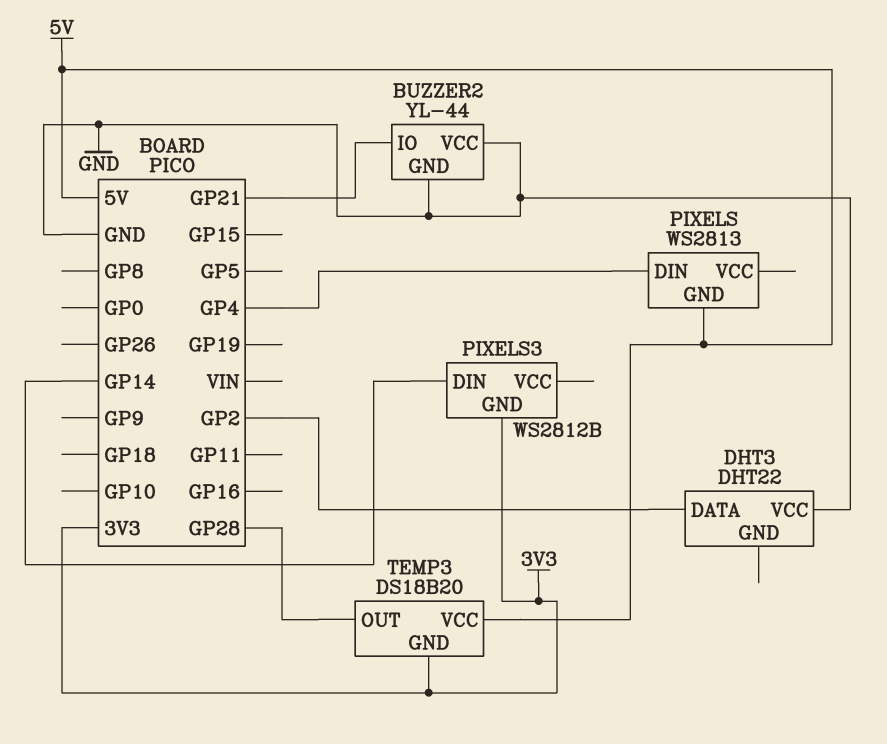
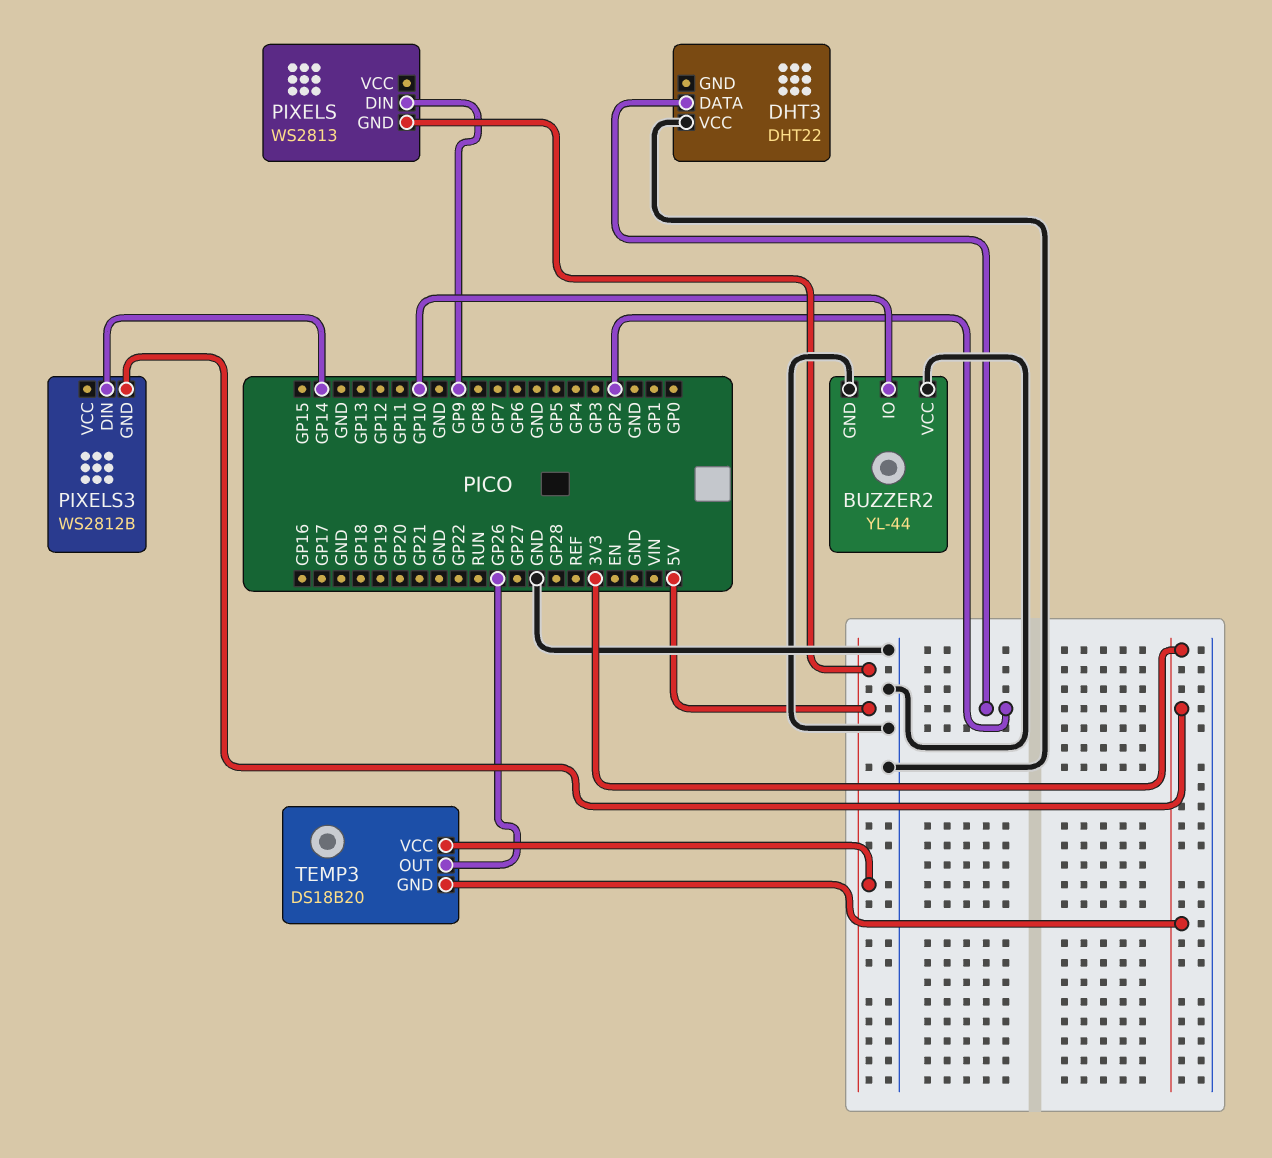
BUZZER2 pin IO: GP21 -> GP10
PIXELS pin DIN: GP4 -> GP9
TEMP3 pin OUT: GP28 -> GP26

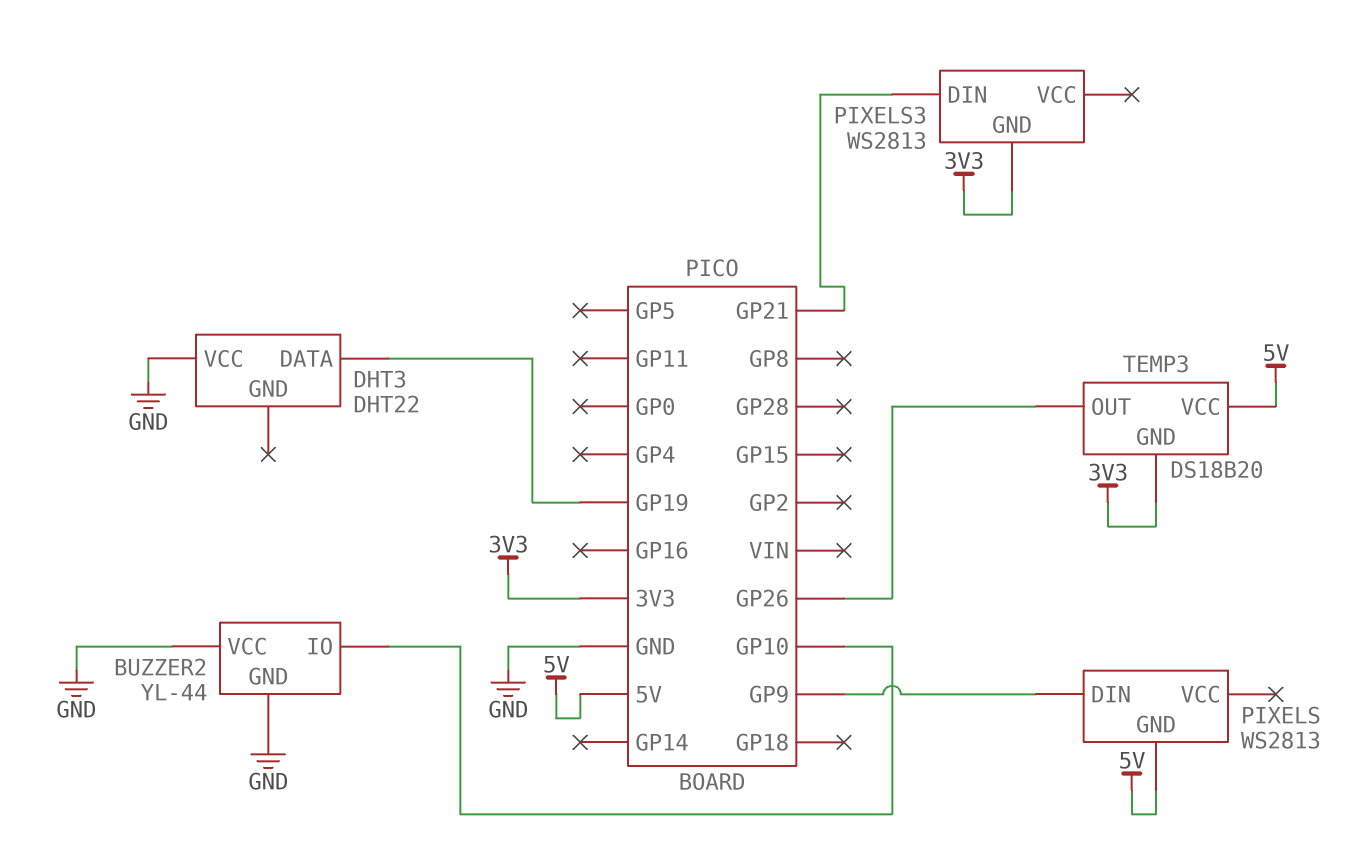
DHT3 pin DATA: GP2 -> GP19
PIXELS3: WS2812B -> WS2813
PIXELS3 pin DIN: GP14 -> GP21

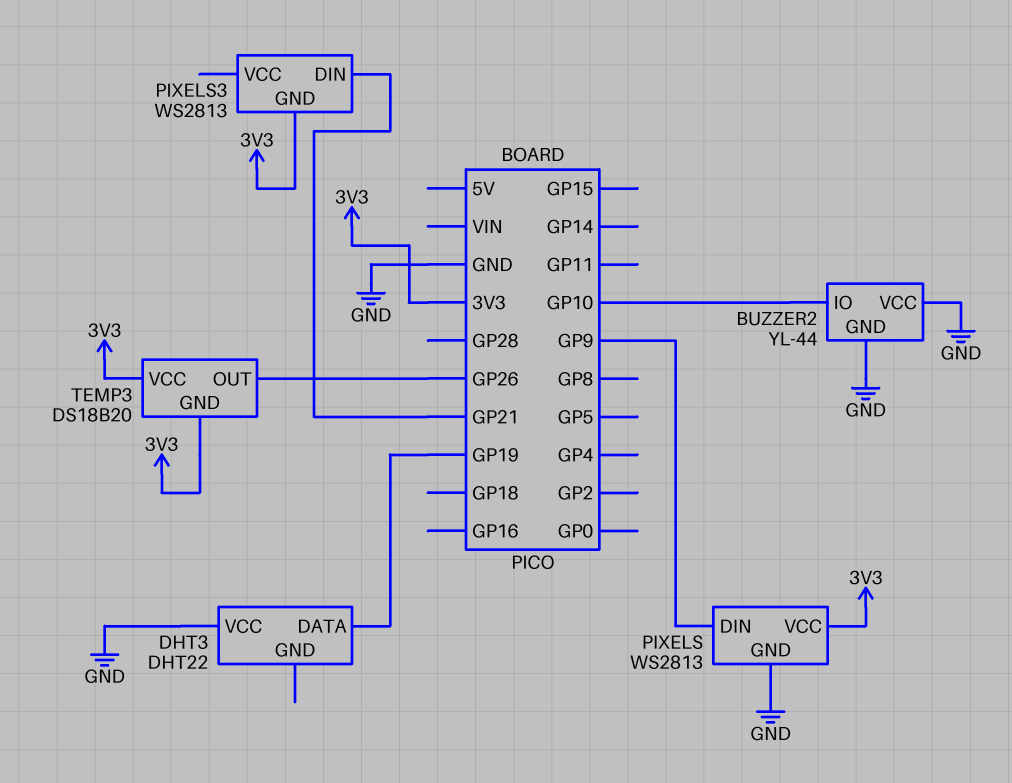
PIXELS pin GND: 5V -> GND
PIXELS pin VCC: none -> 3V3
TEMP3 pin VCC: 5V -> 3V3

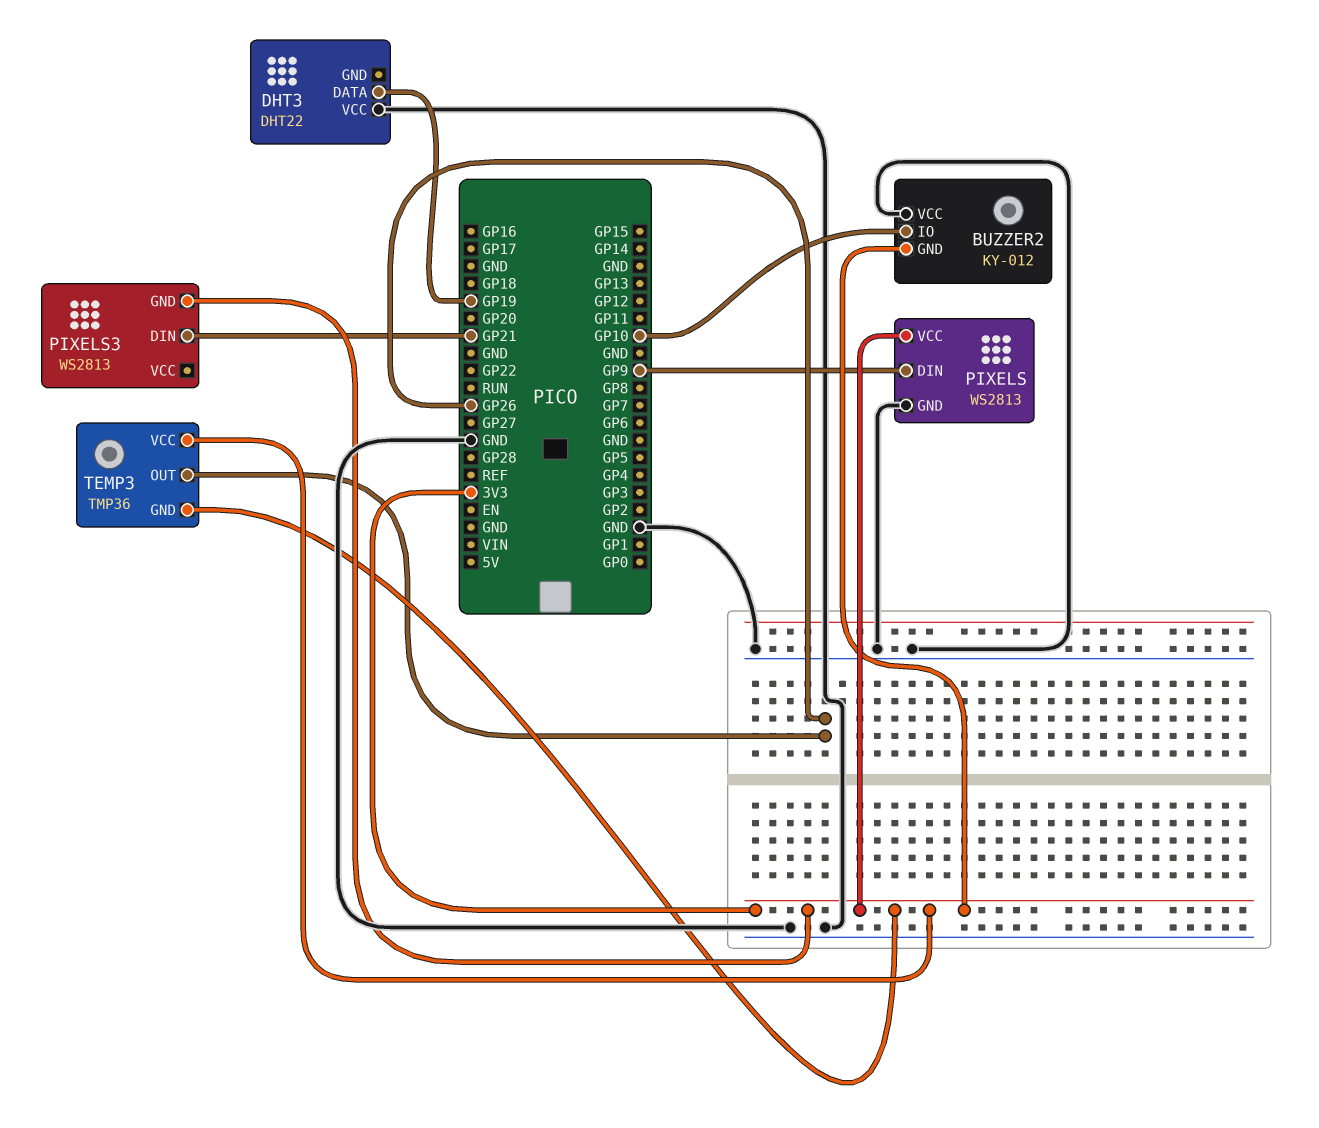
BUZZER2: YL-44 -> KY-012
BUZZER2 pin GND: GND -> 3V3
TEMP3: DS18B20 -> TMP36

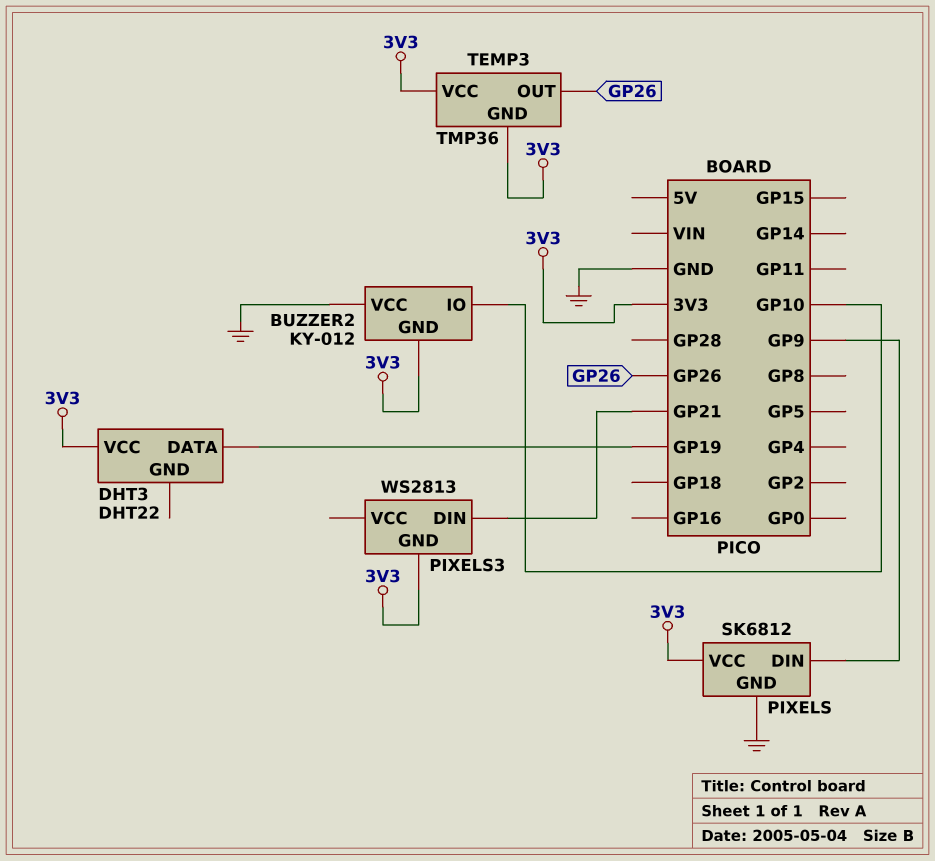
DHT3 pin VCC: GND -> 3V3
PIXELS: WS2813 -> SK6812

